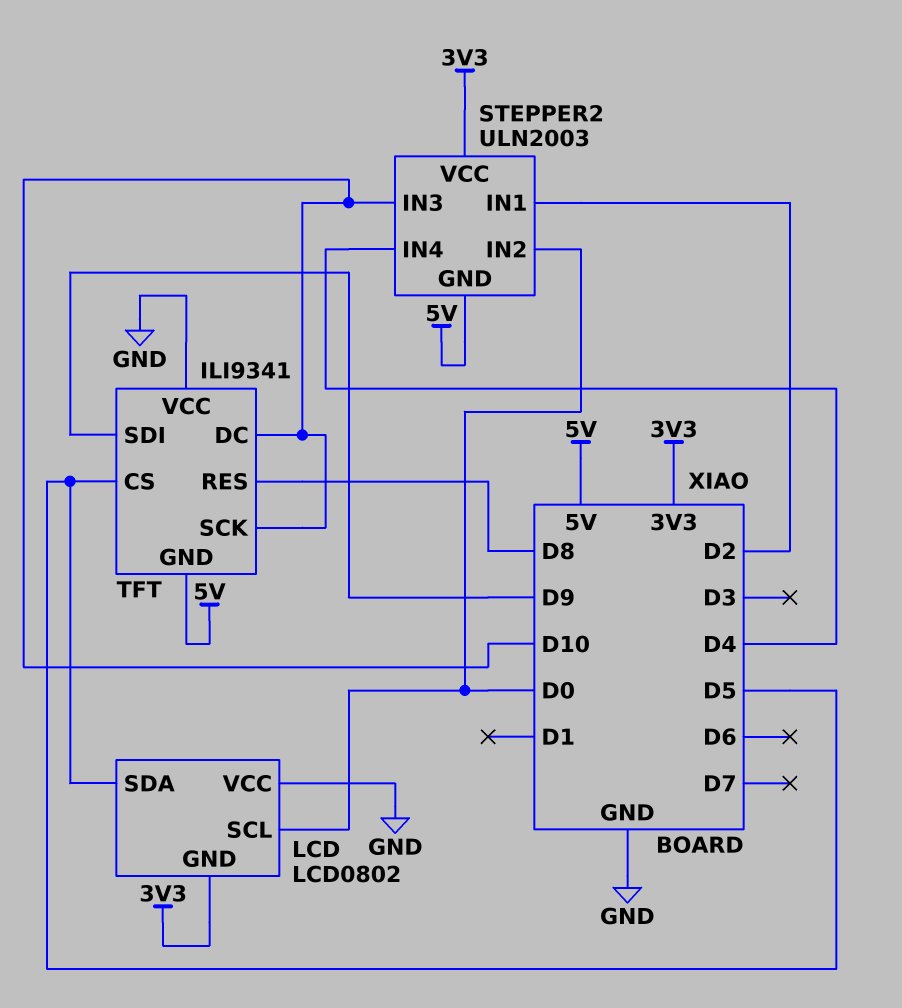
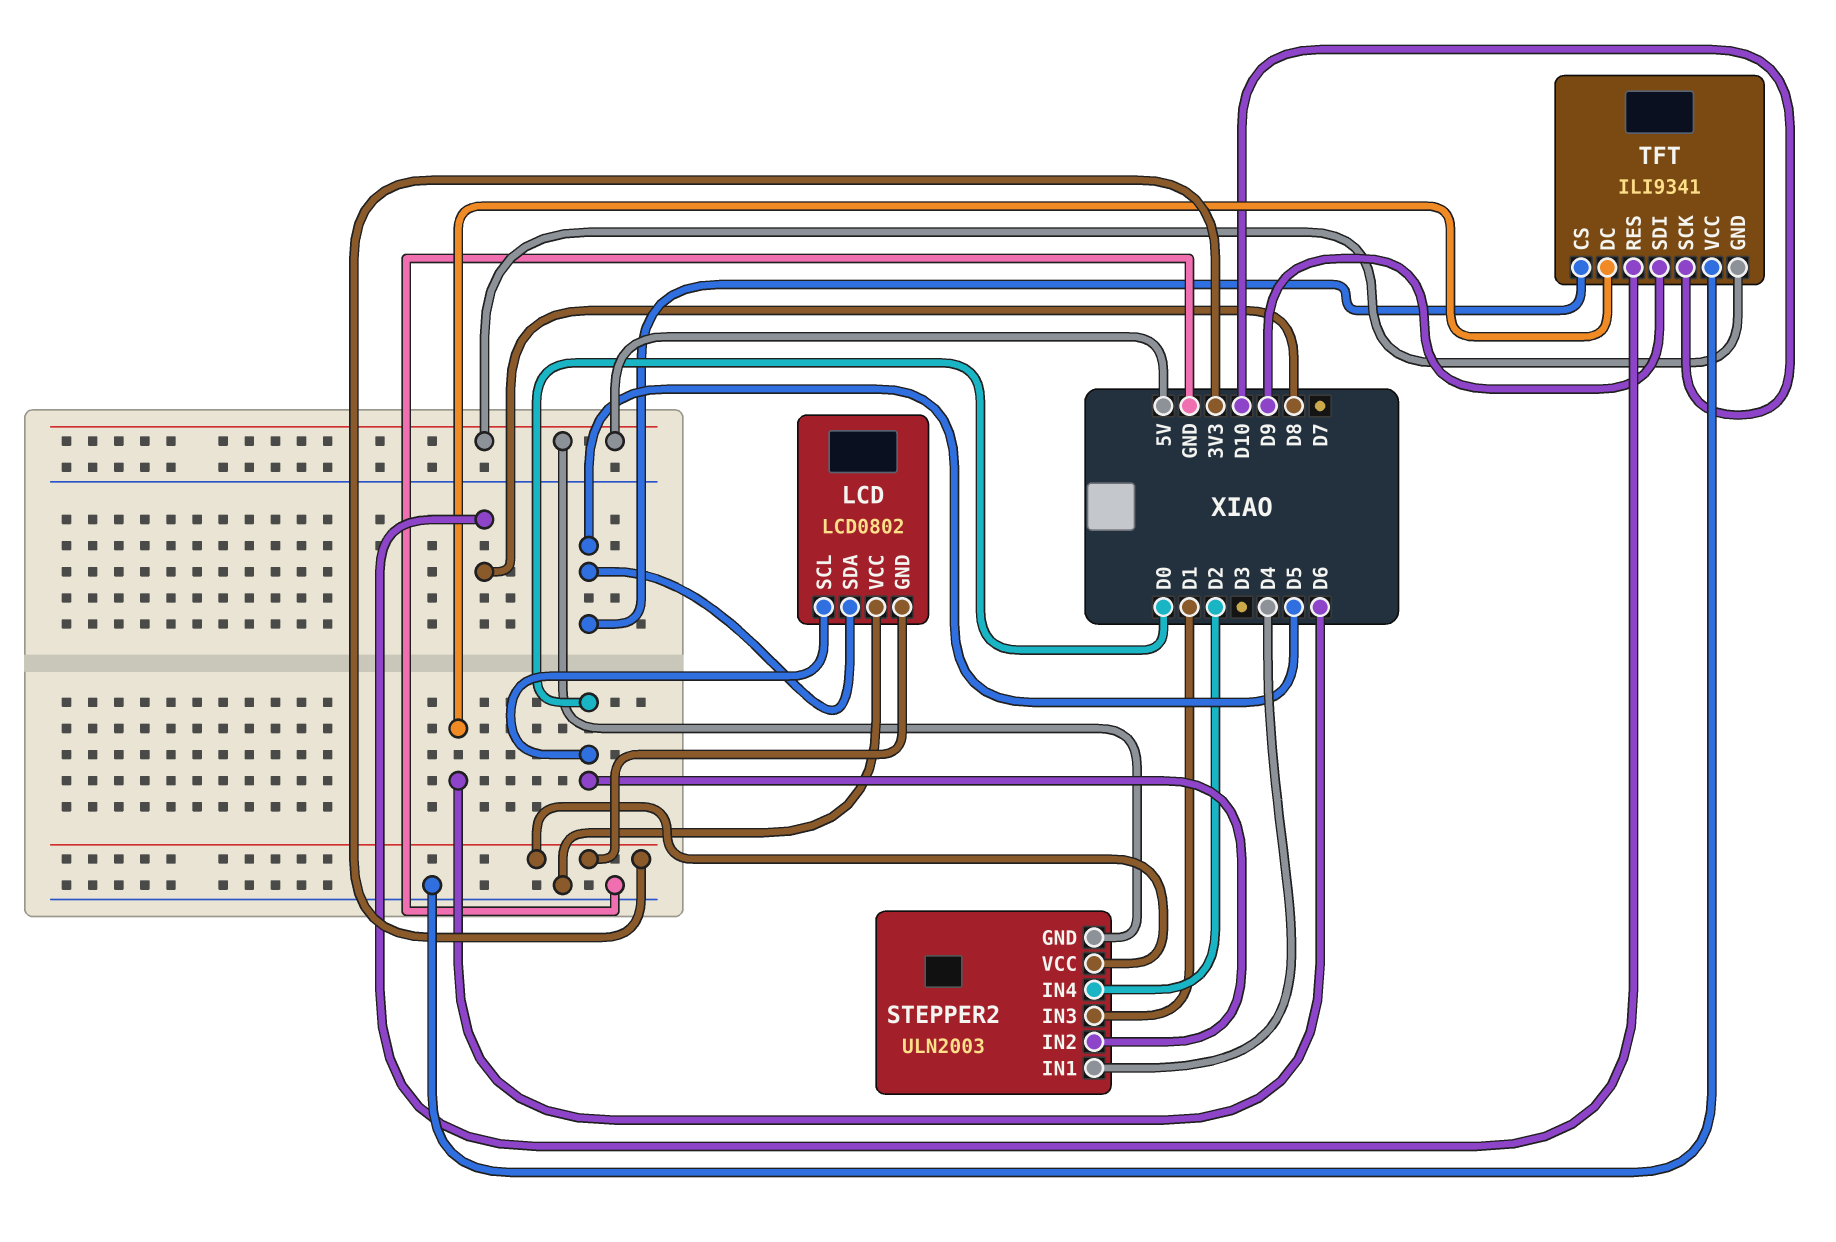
STEPPER2 pin IN1: D2 -> D4
STEPPER2 pin IN3: D10 -> D1
STEPPER2 pin IN4: D4 -> D2
TFT pin DC: D10 -> D6

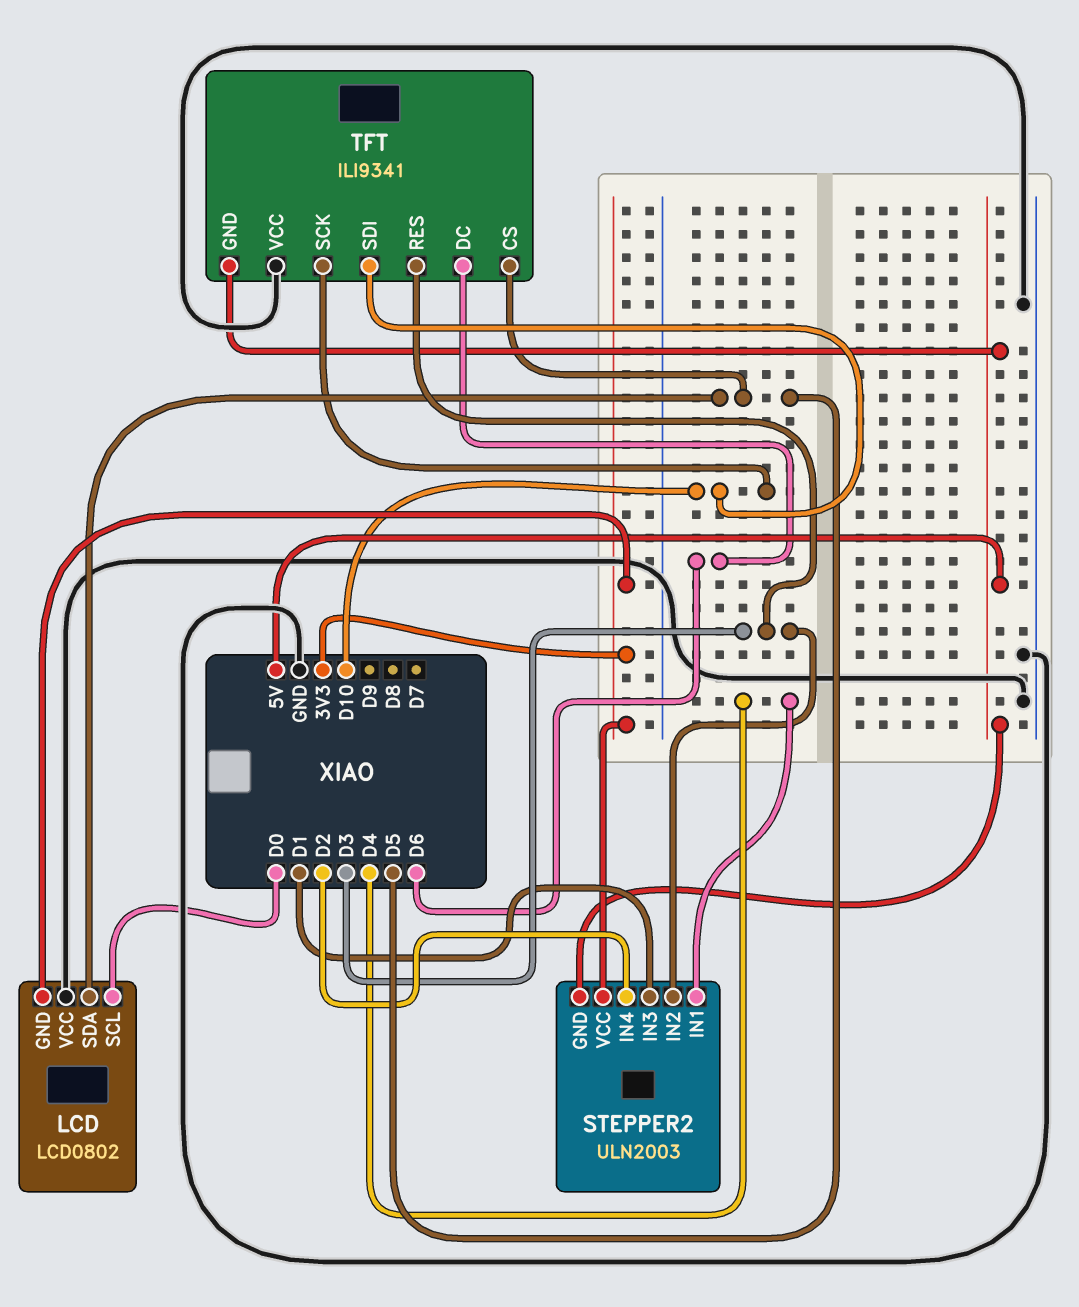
STEPPER2 pin IN2: D0 -> D3
TFT pin RES: D8 -> D3
TFT pin SDI: D9 -> D10

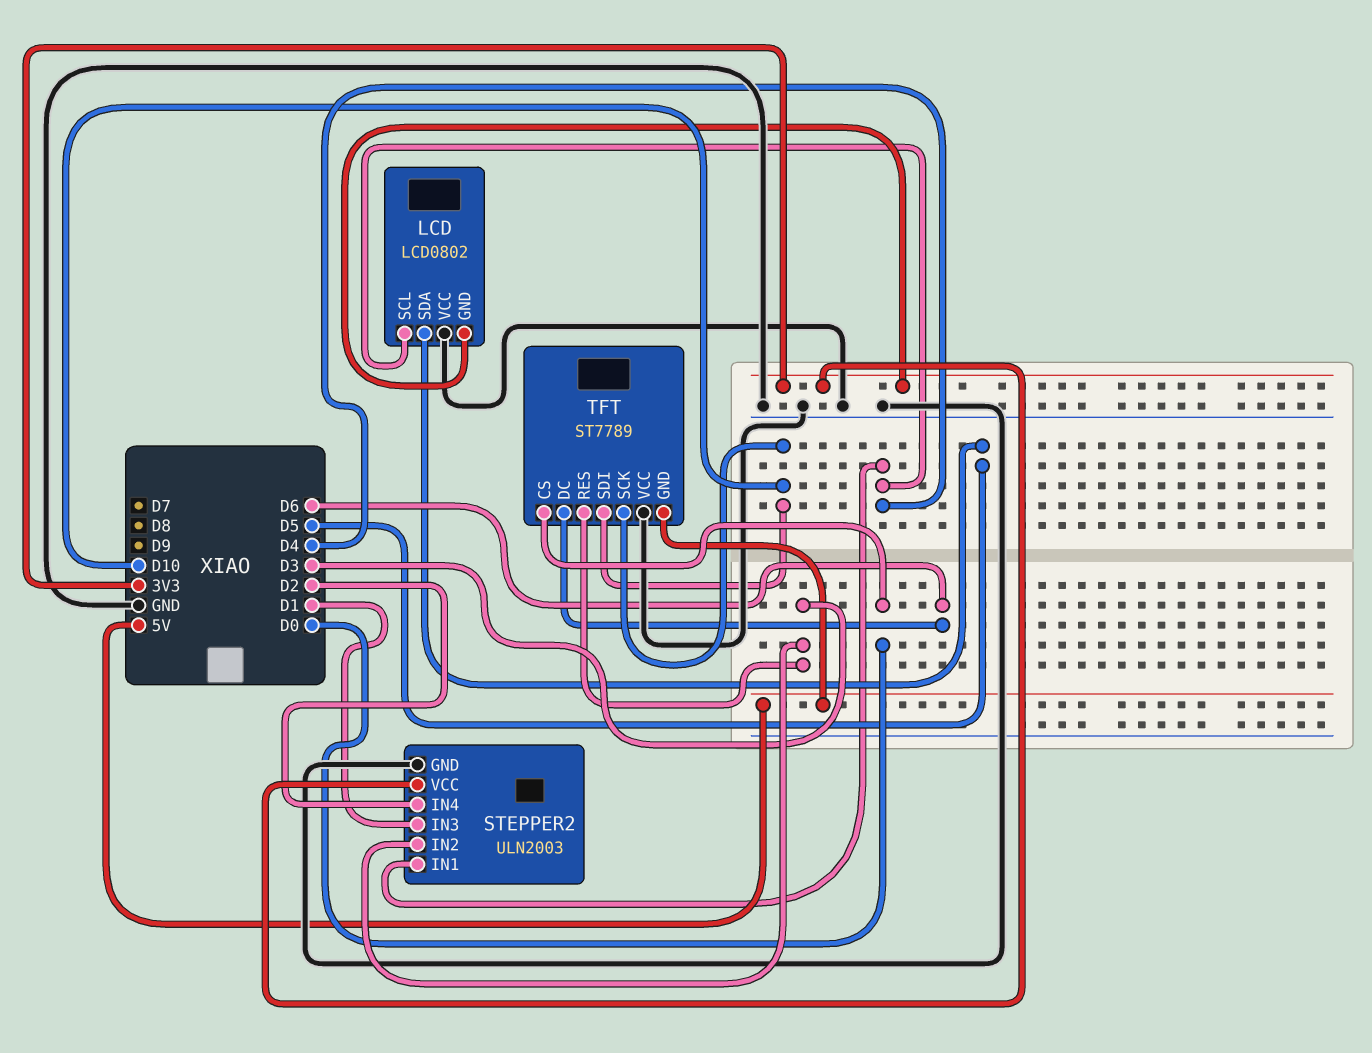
LCD pin SCL: D0 -> D4
STEPPER2 pin GND: 5V -> GND
TFT: ILI9341 -> ST7789
TFT pin CS: D5 -> D0

